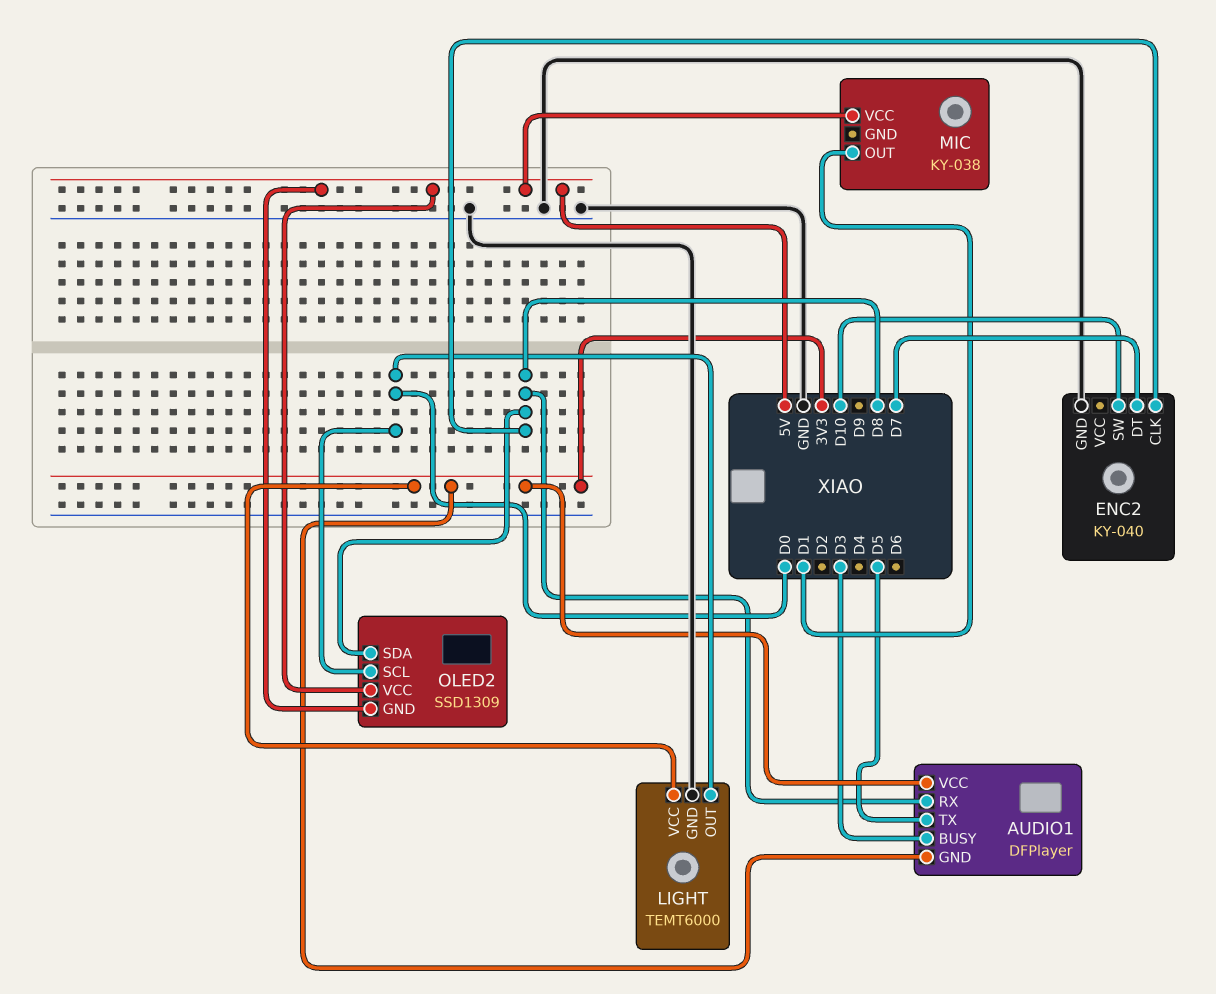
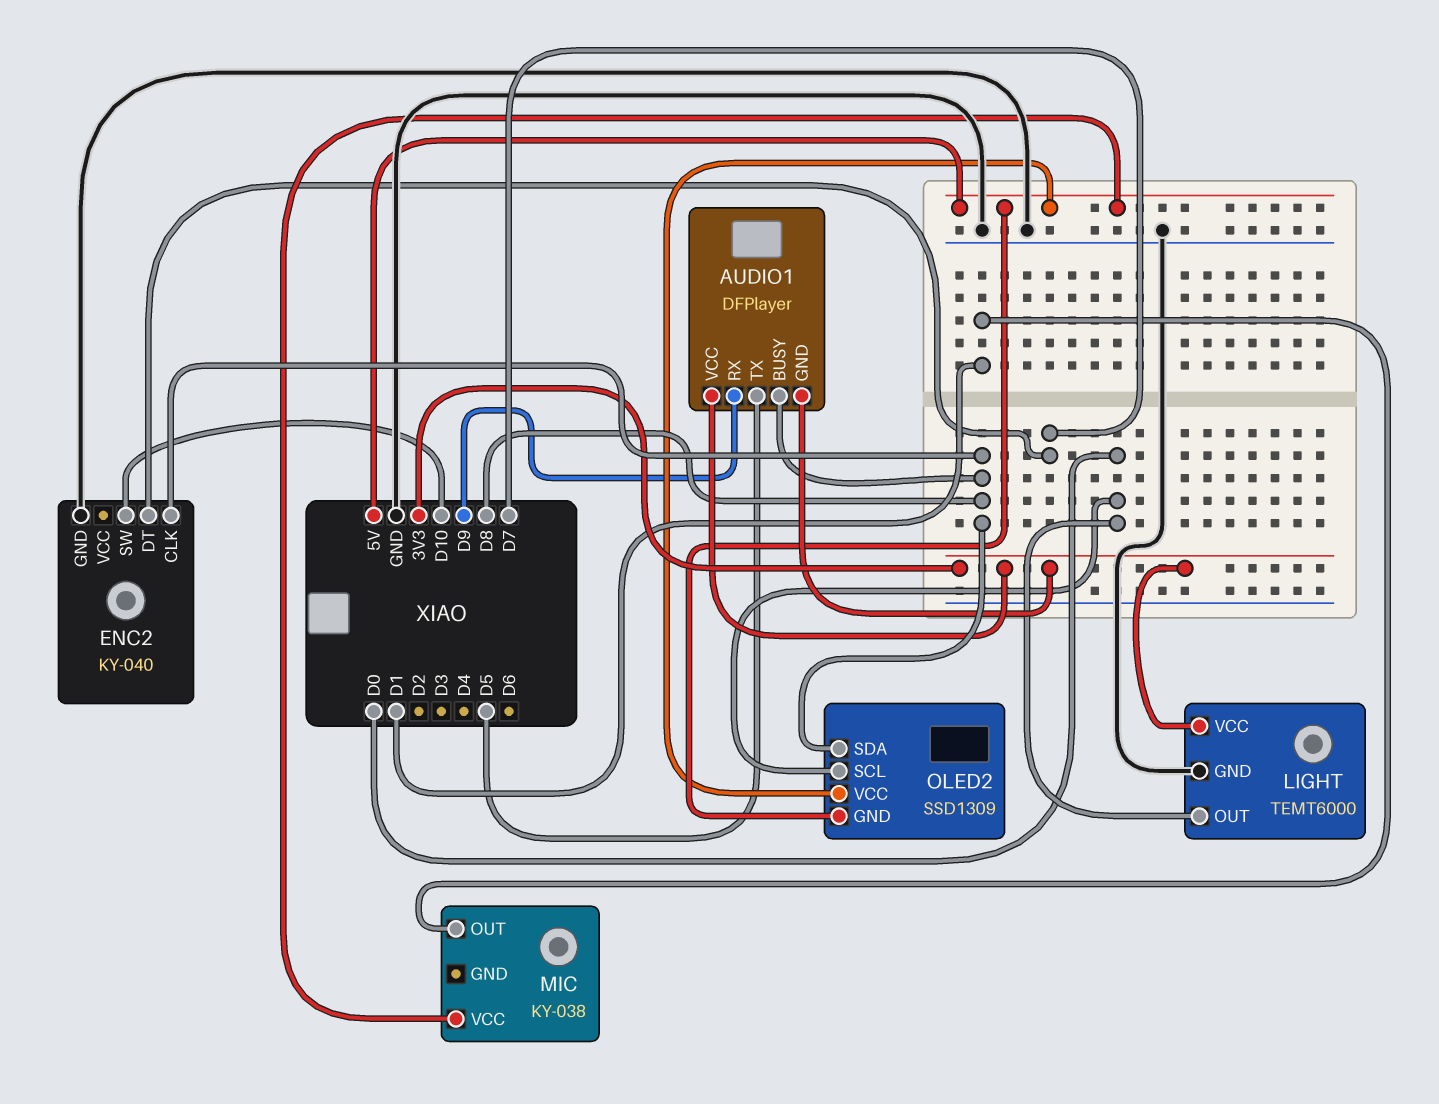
AUDIO1 pin BUSY: D3 -> D8
AUDIO1 pin RX: D8 -> D9

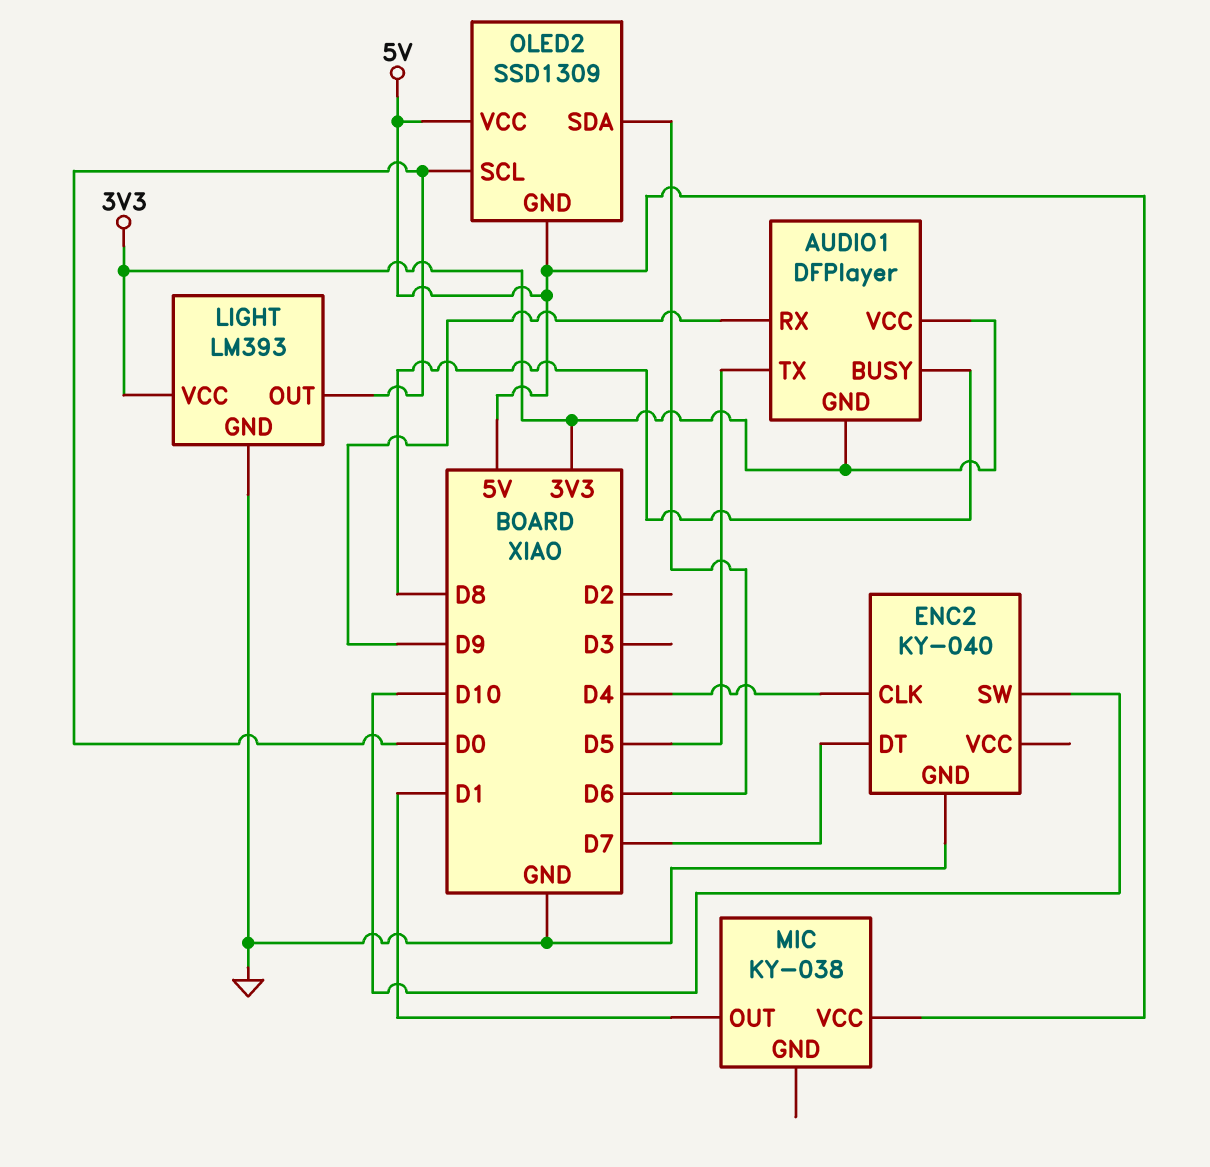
ENC2 pin CLK: D8 -> D4
LIGHT: TEMT6000 -> LM393
OLED2 pin SDA: D8 -> D6

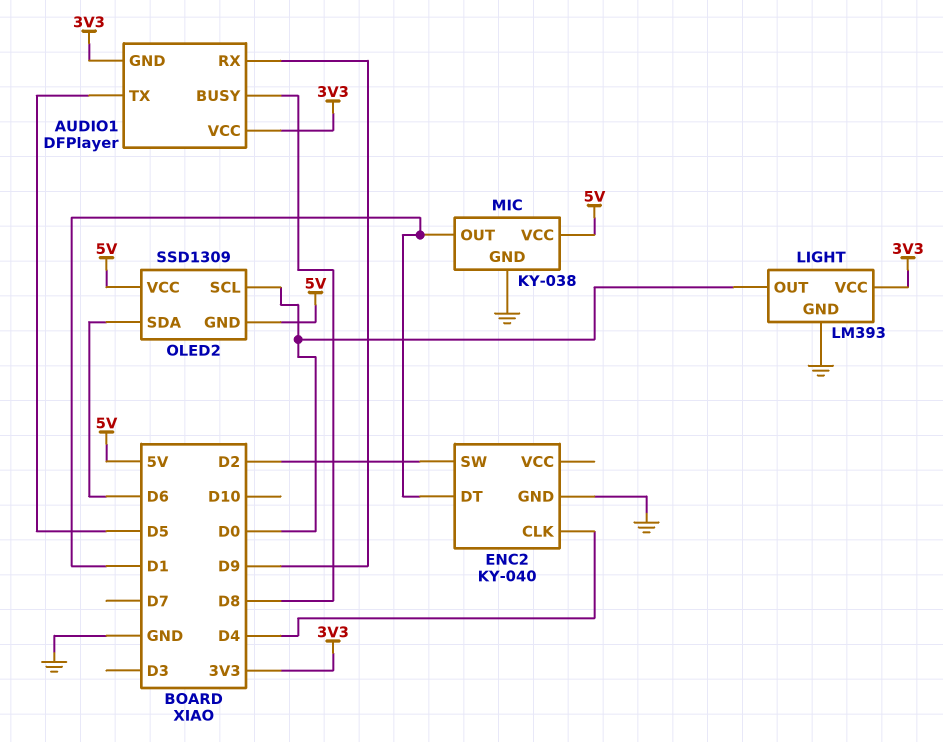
ENC2 pin DT: D7 -> D1
ENC2 pin SW: D10 -> D2
MIC pin GND: none -> GND

